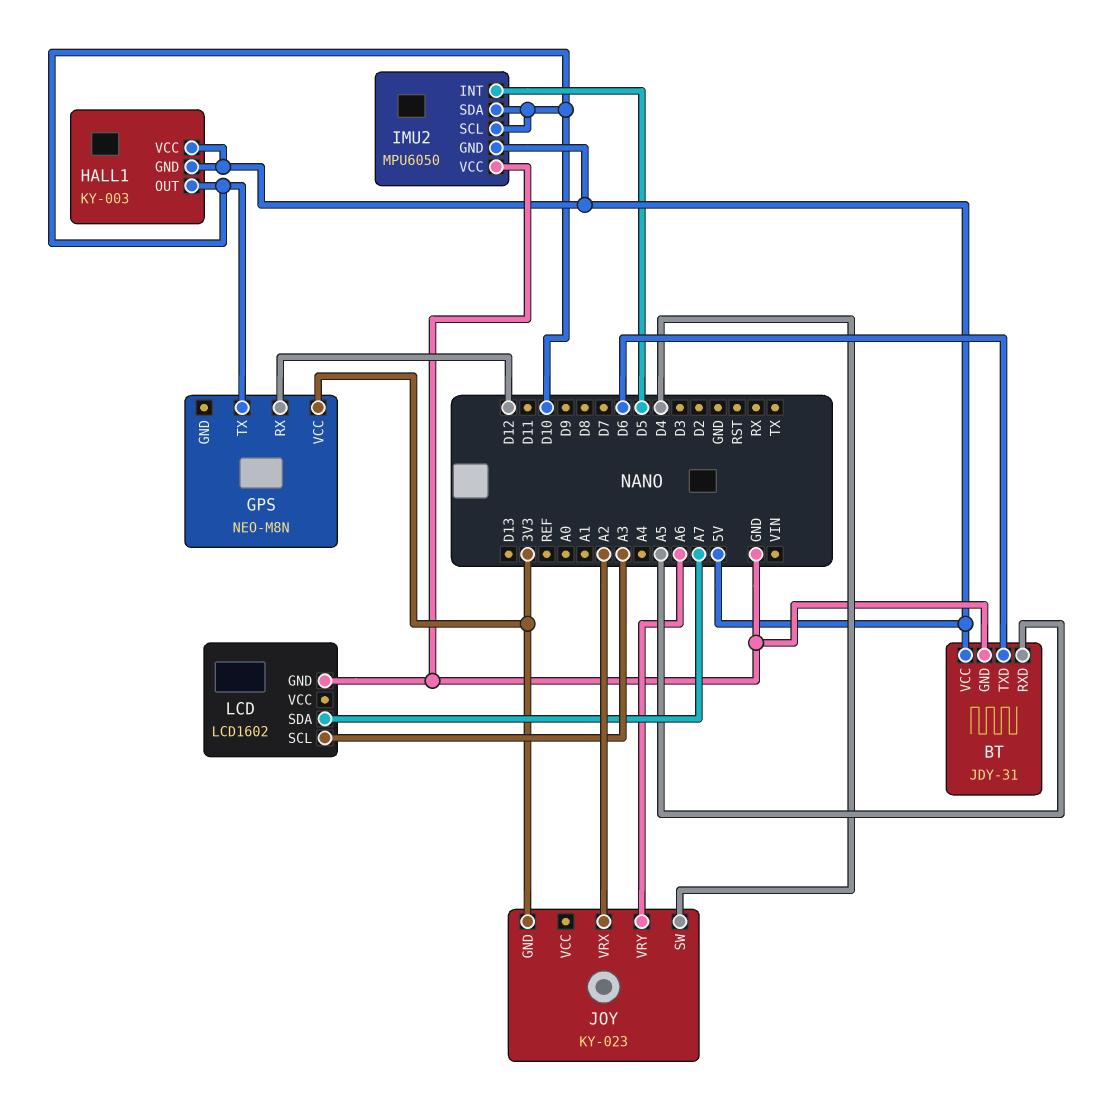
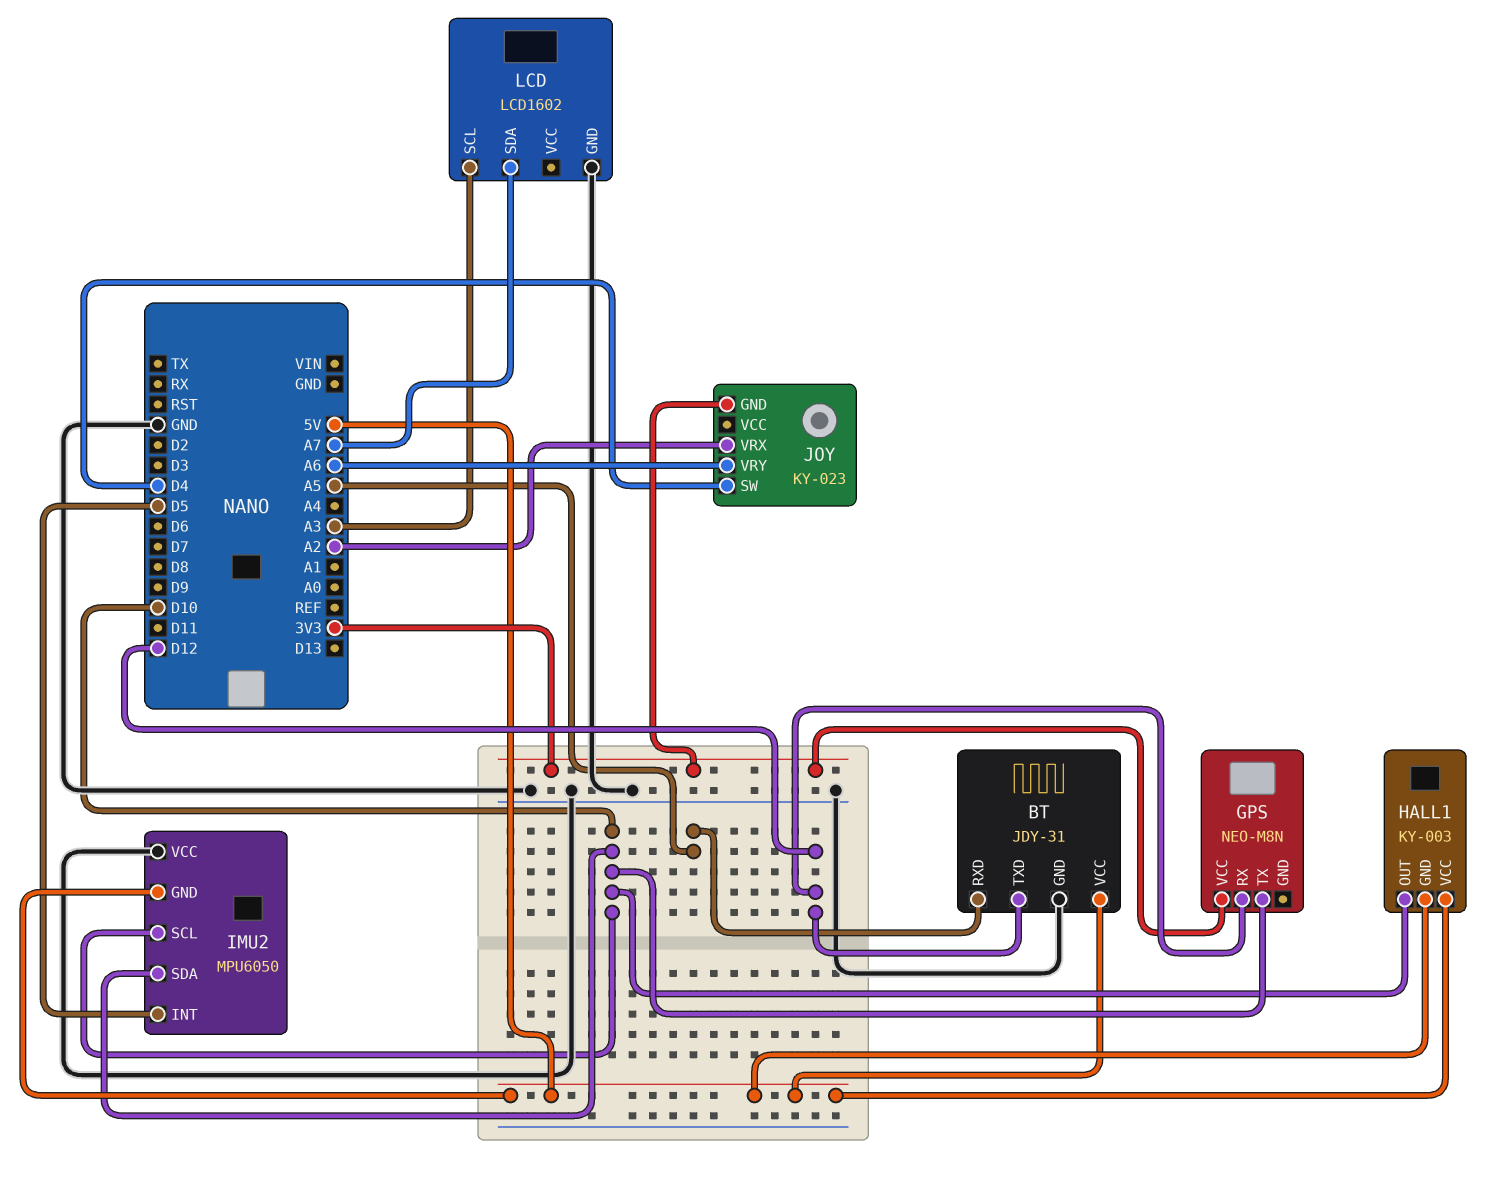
BT pin TXD: D6 -> D12

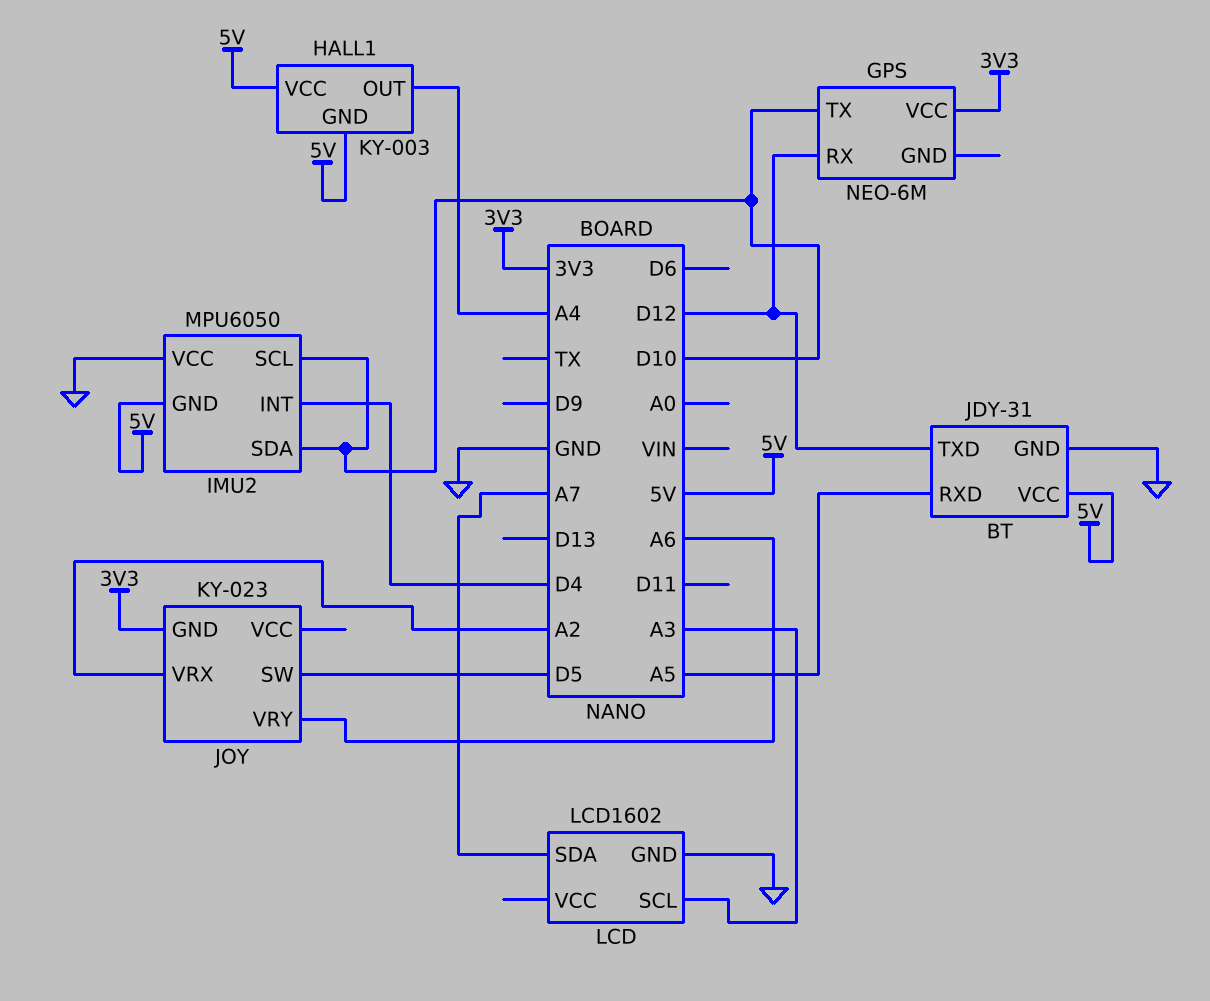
GPS: NEO-M8N -> NEO-6M
HALL1 pin OUT: D10 -> A4
IMU2 pin INT: D5 -> D4
JOY pin SW: D4 -> D5

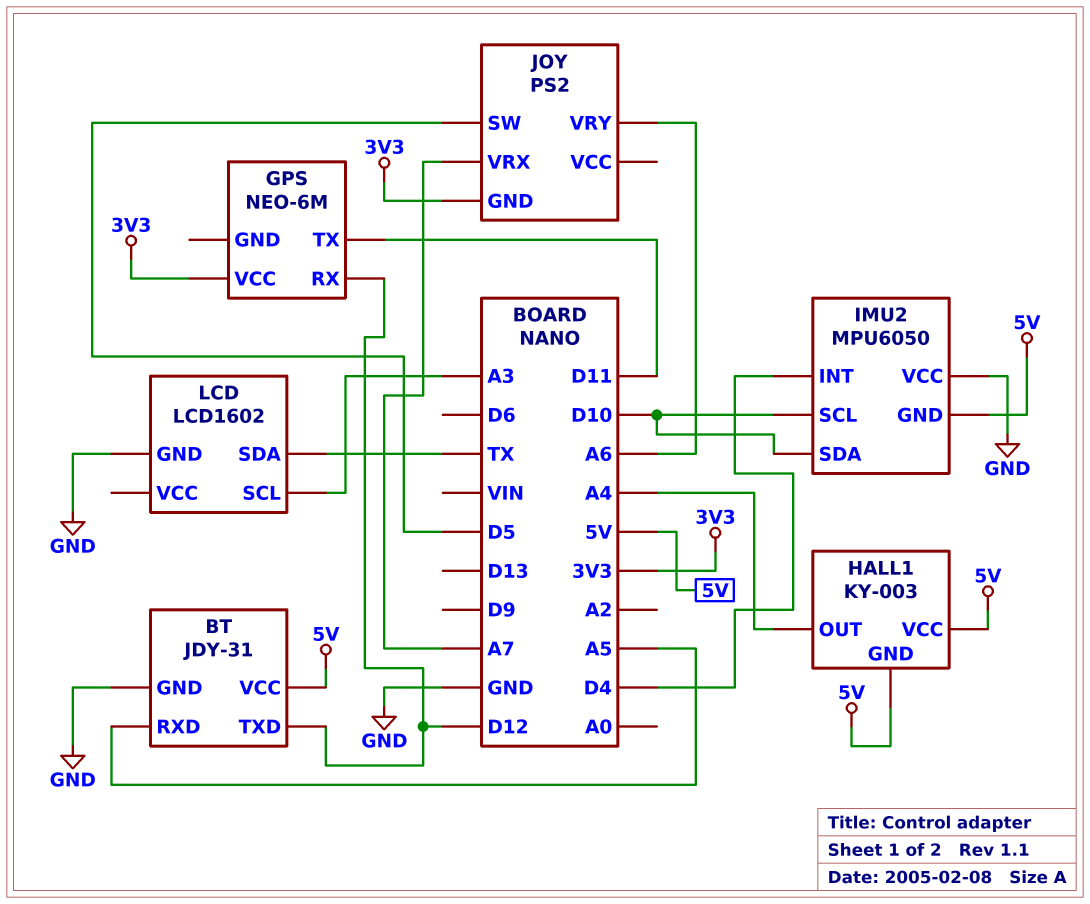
GPS pin TX: D10 -> D11
JOY: KY-023 -> PS2
JOY pin VRX: A2 -> A7
LCD pin SDA: A7 -> TX

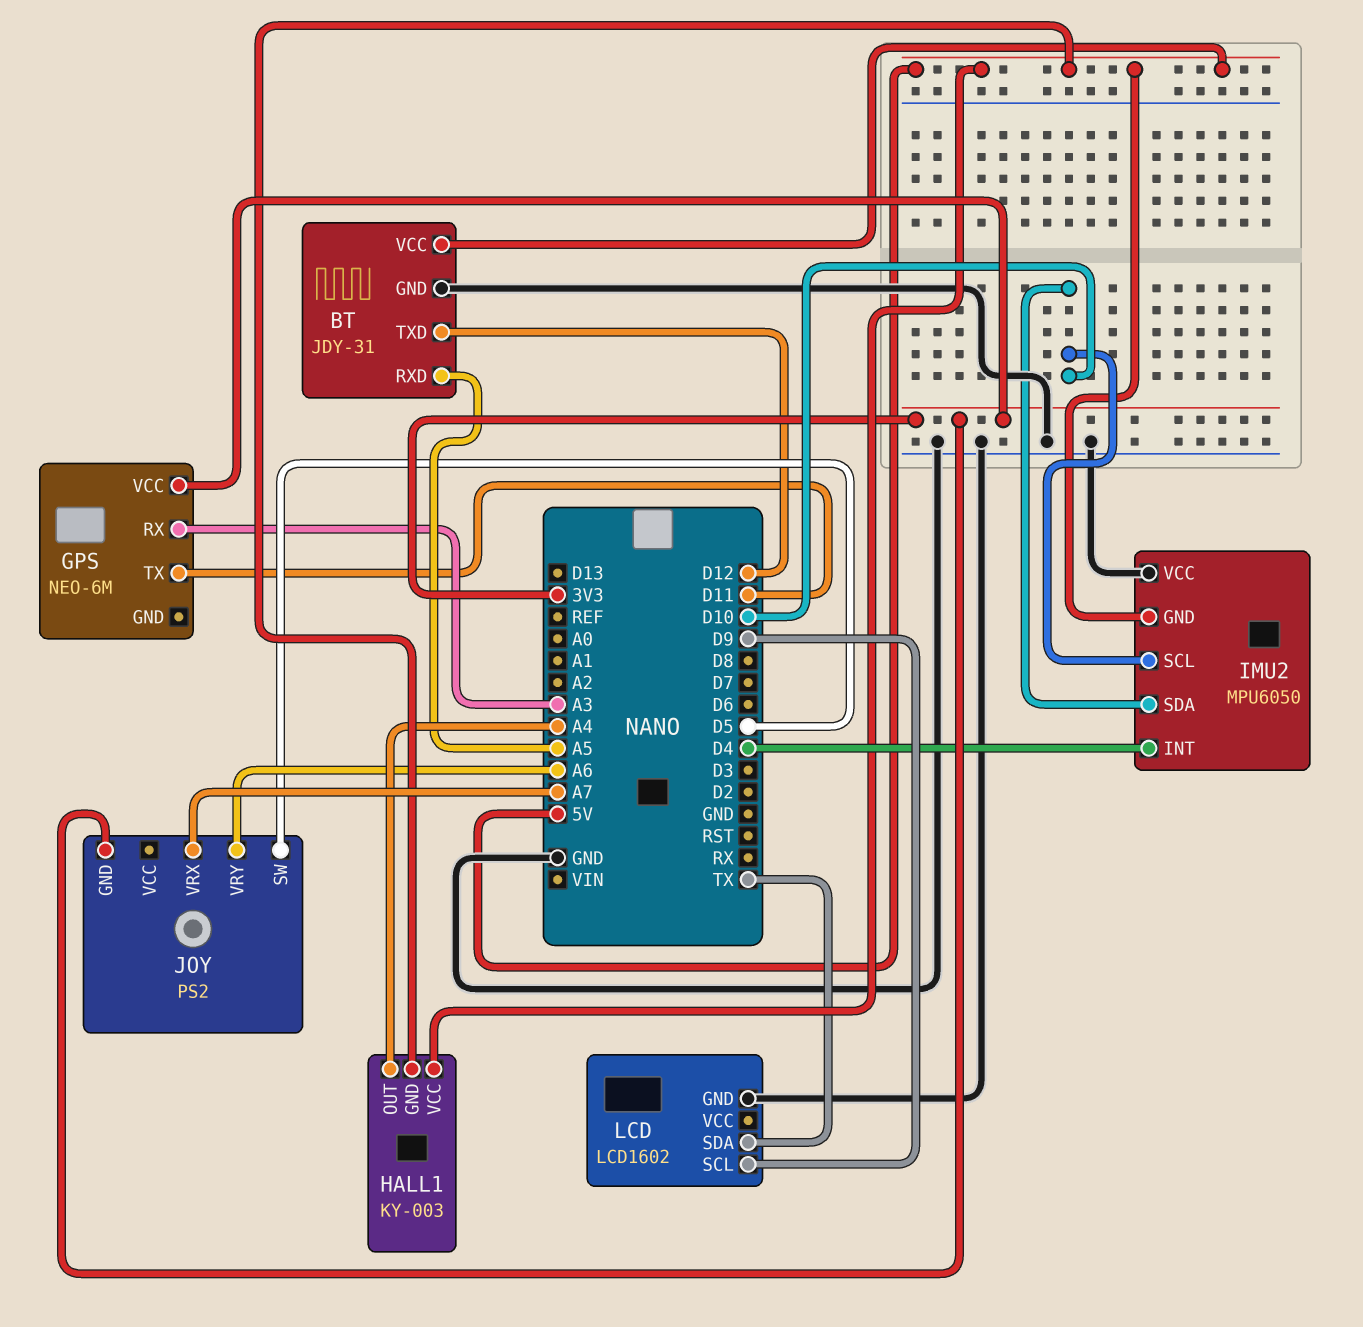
GPS pin RX: D12 -> A3
LCD pin SCL: A3 -> D9

